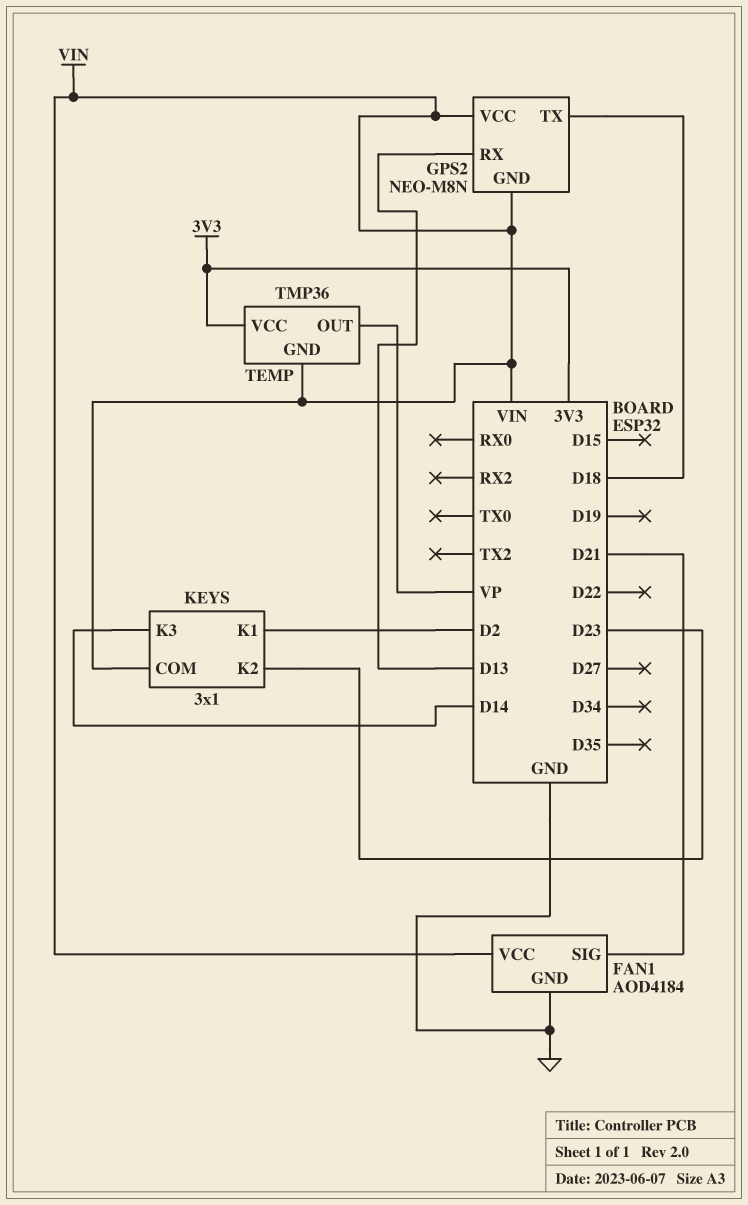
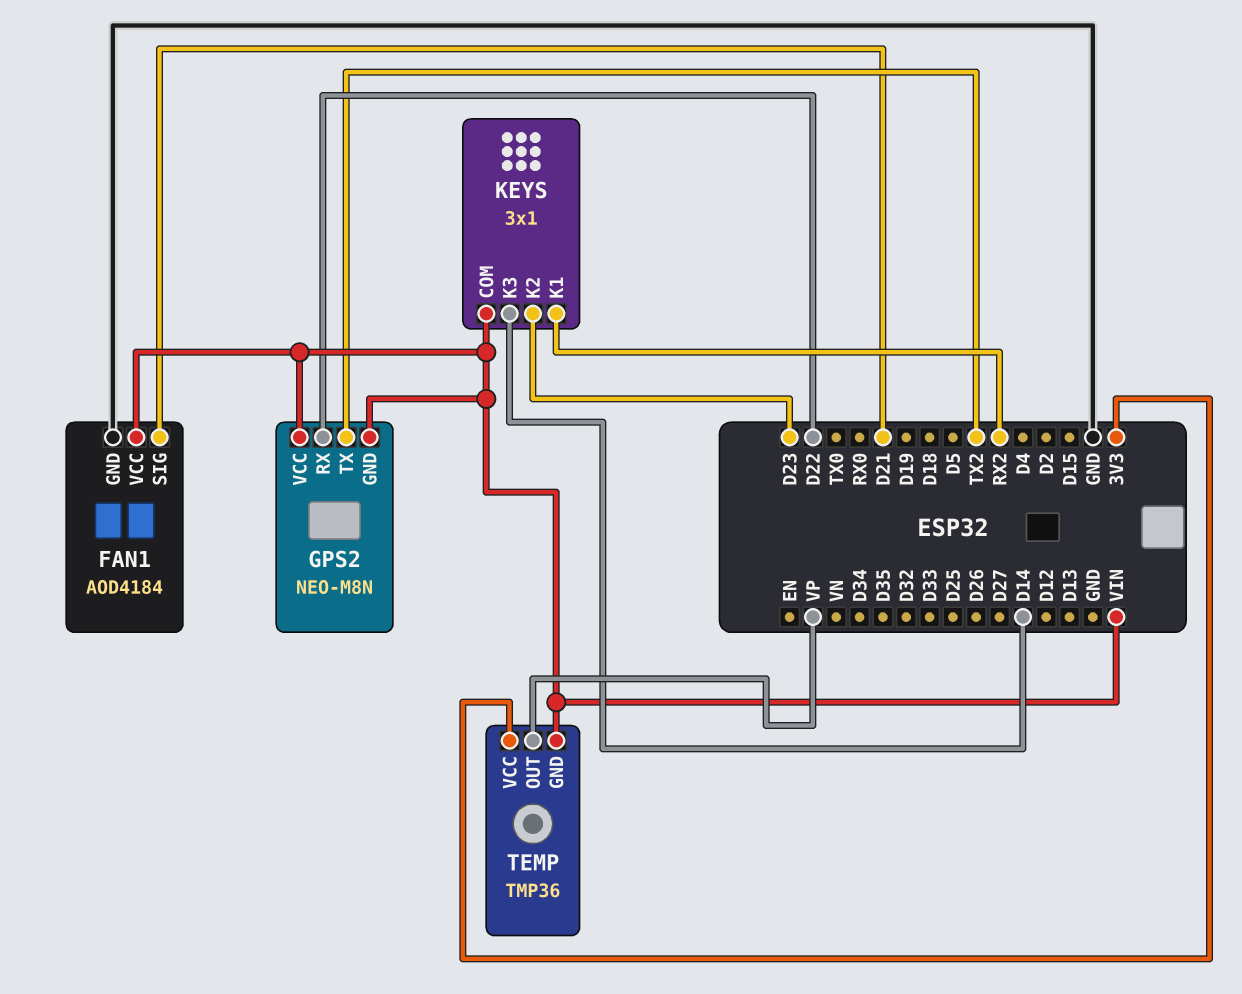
GPS2 pin RX: D13 -> D22
GPS2 pin TX: D18 -> TX2
KEYS pin K1: D2 -> RX2

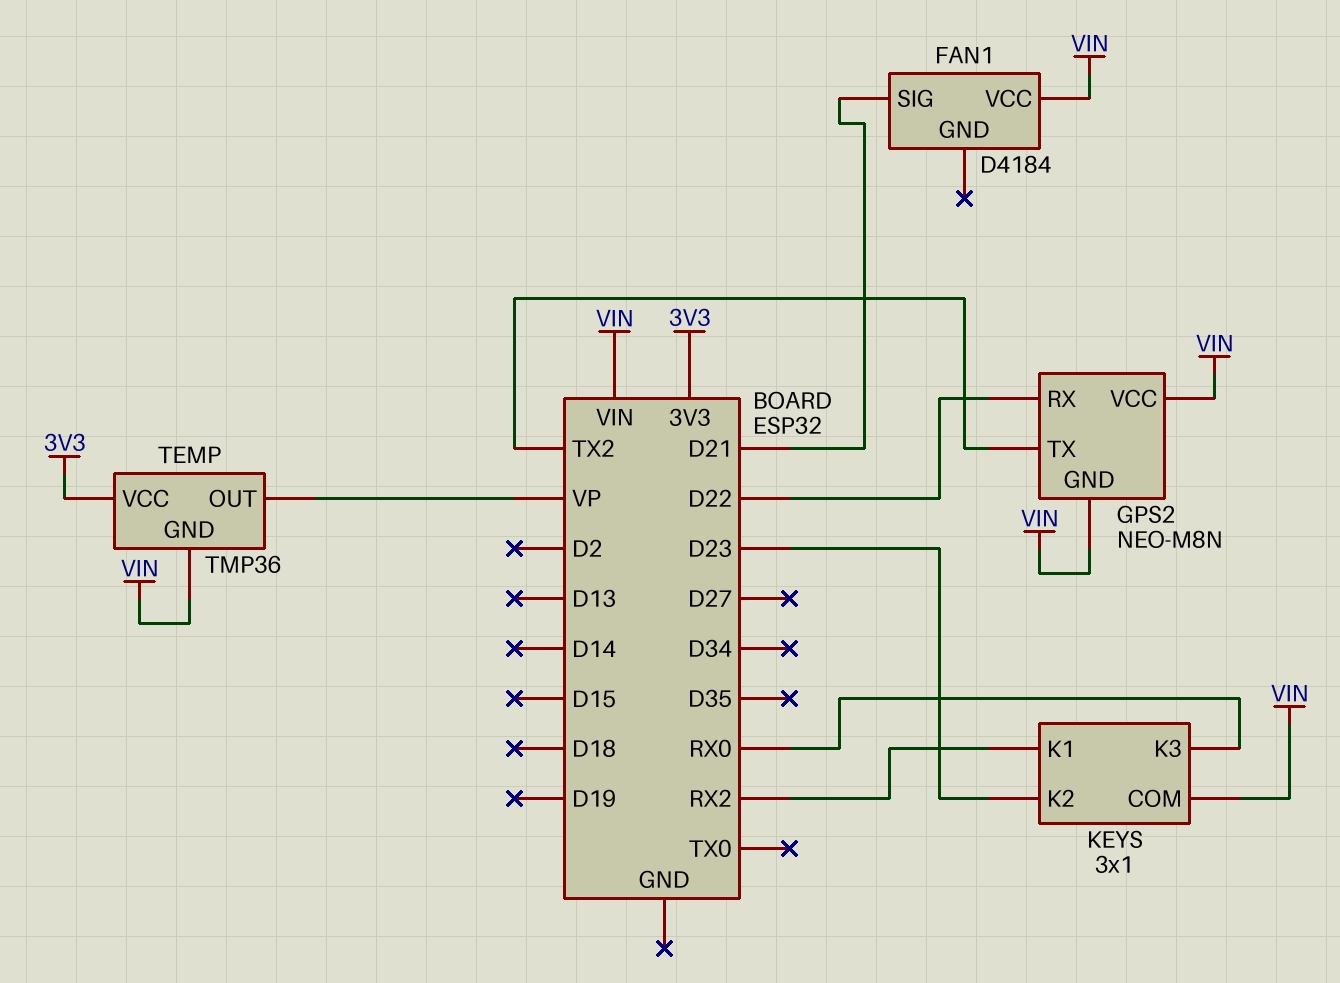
FAN1: AOD4184 -> D4184
FAN1 pin GND: GND -> none
KEYS pin K3: D14 -> RX0

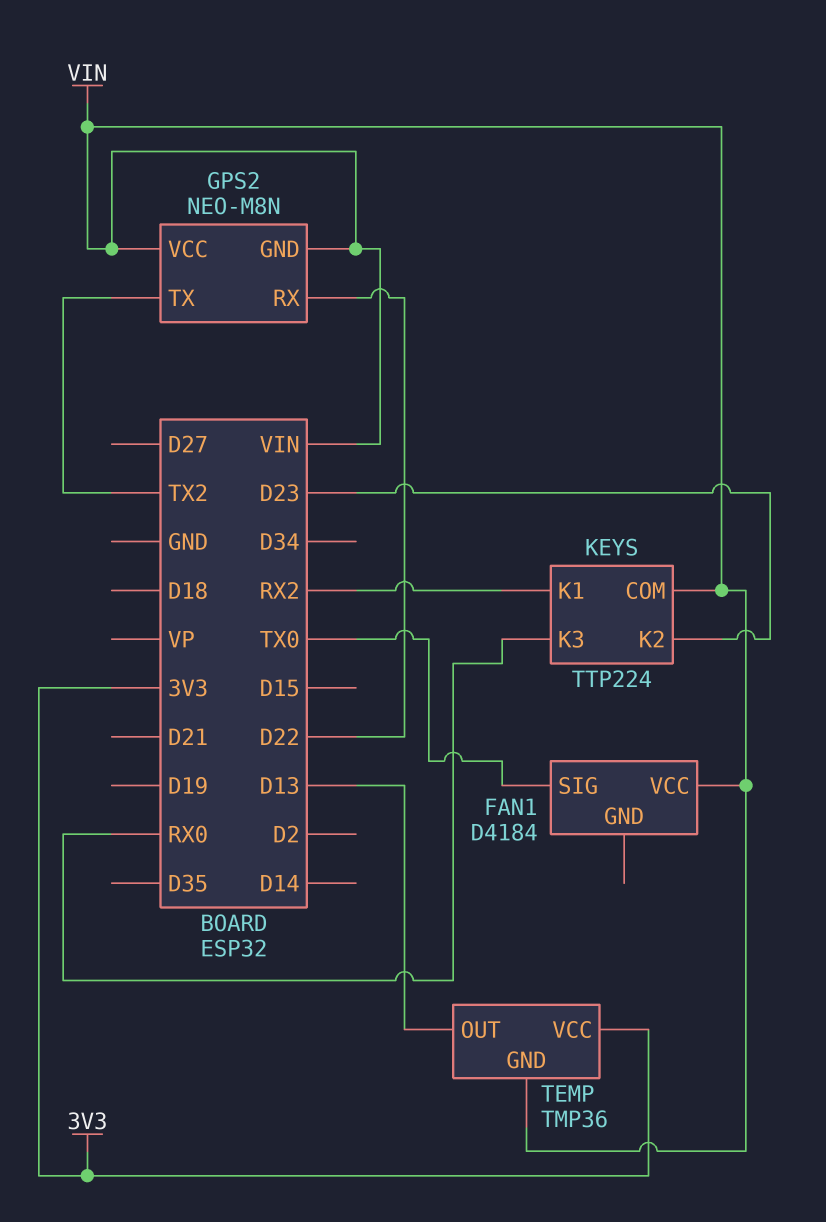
FAN1 pin SIG: D21 -> TX0
KEYS: 3x1 -> TTP224
TEMP pin OUT: VP -> D13

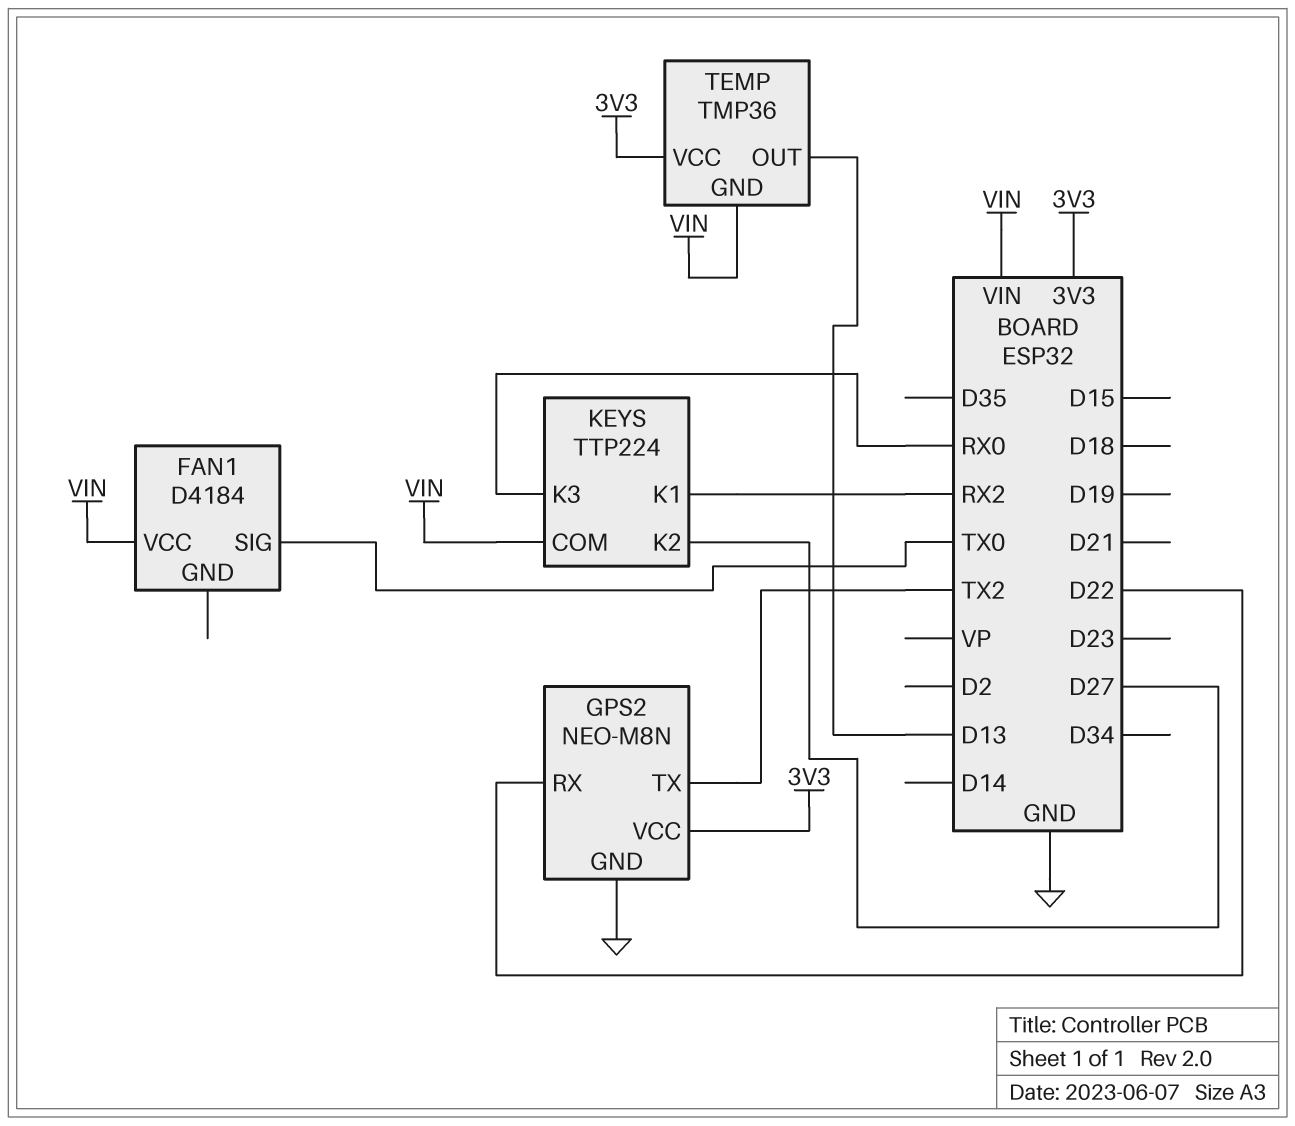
GPS2 pin GND: VIN -> GND
GPS2 pin VCC: VIN -> 3V3
KEYS pin K2: D23 -> D27

